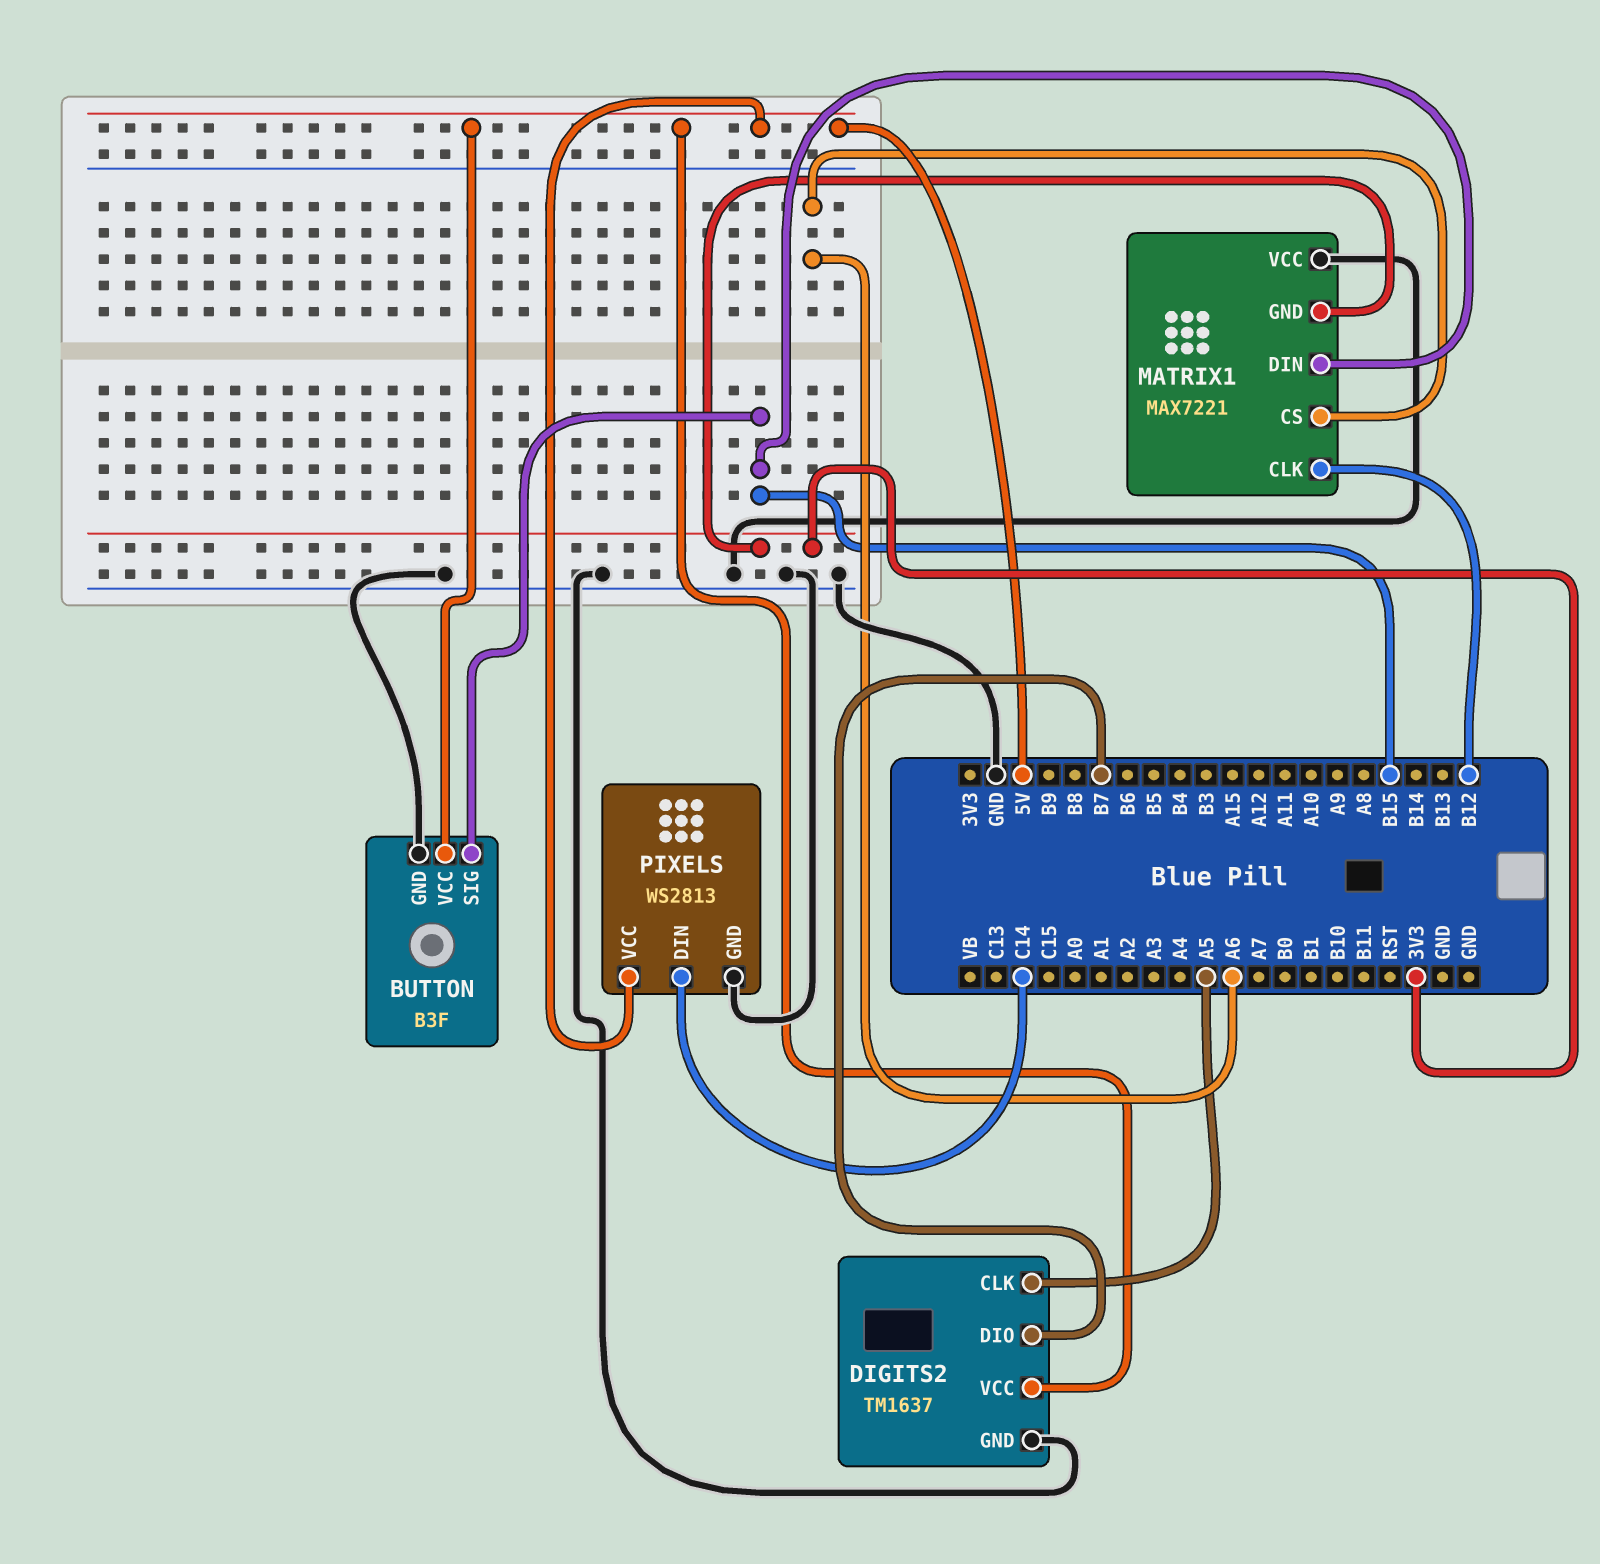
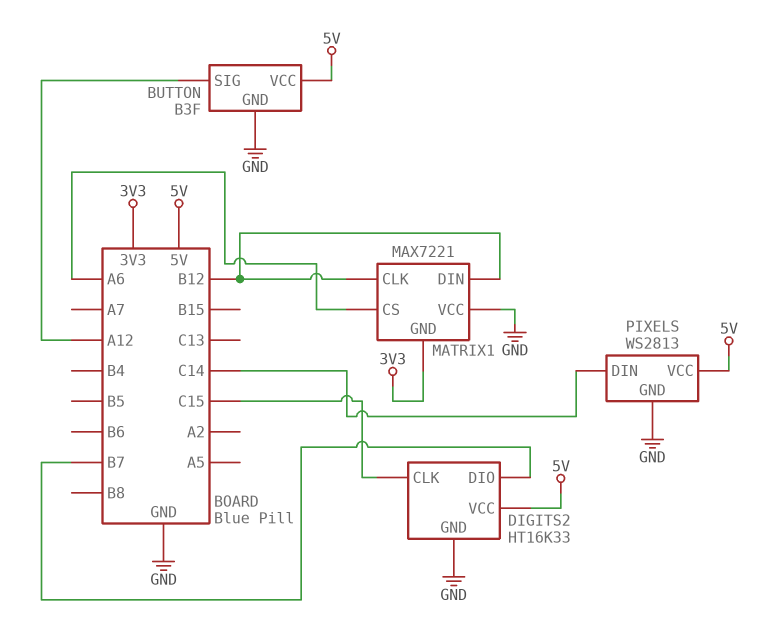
BUTTON pin SIG: B15 -> A12
DIGITS2: TM1637 -> HT16K33
DIGITS2 pin CLK: A5 -> C15
MATRIX1 pin DIN: B15 -> B12

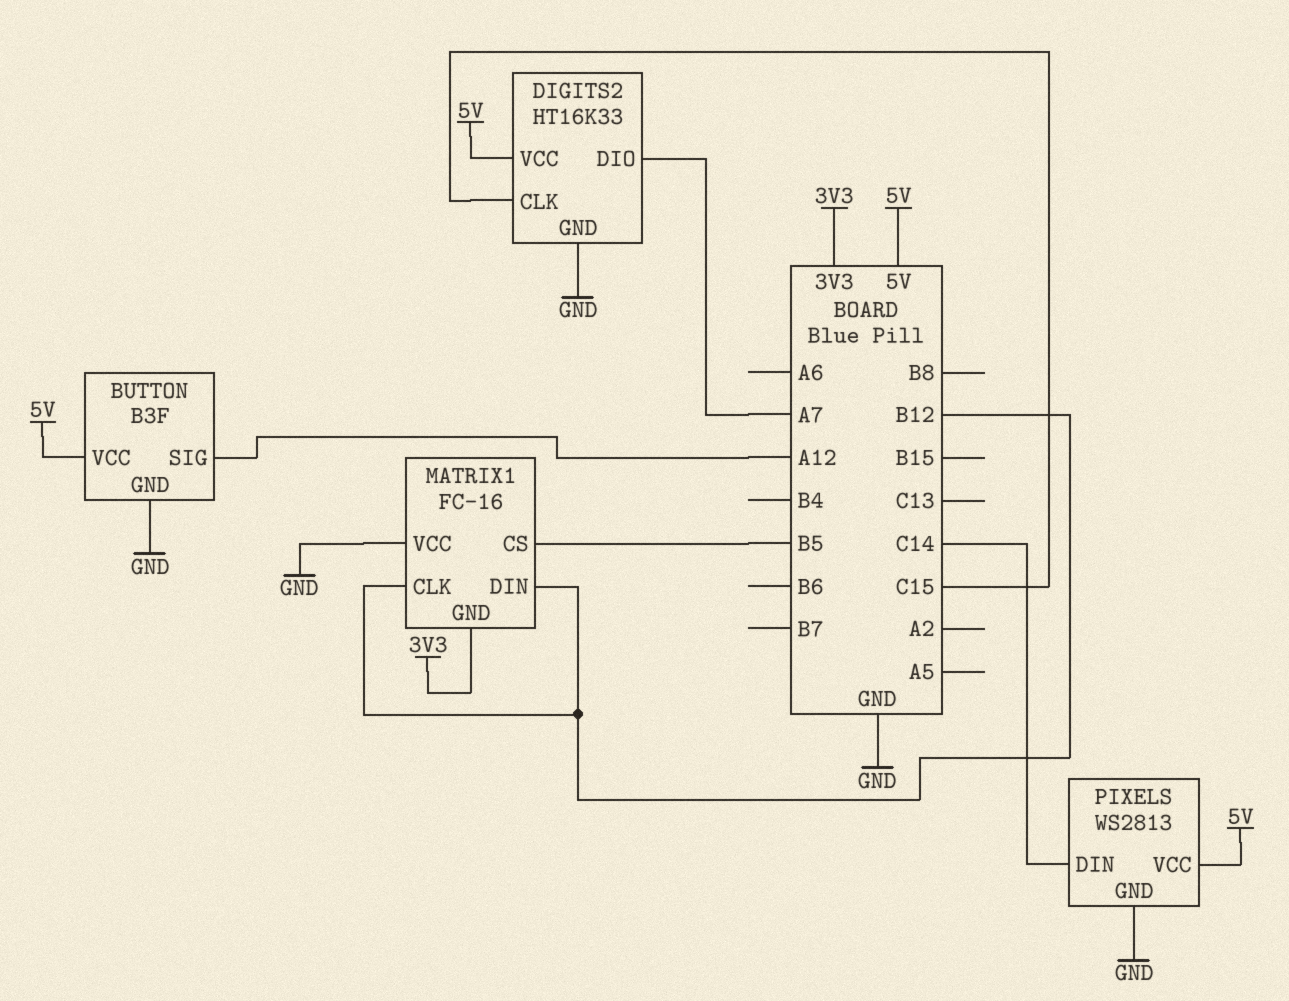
DIGITS2 pin DIO: B7 -> A7
MATRIX1: MAX7221 -> FC-16
MATRIX1 pin CS: A6 -> B5

